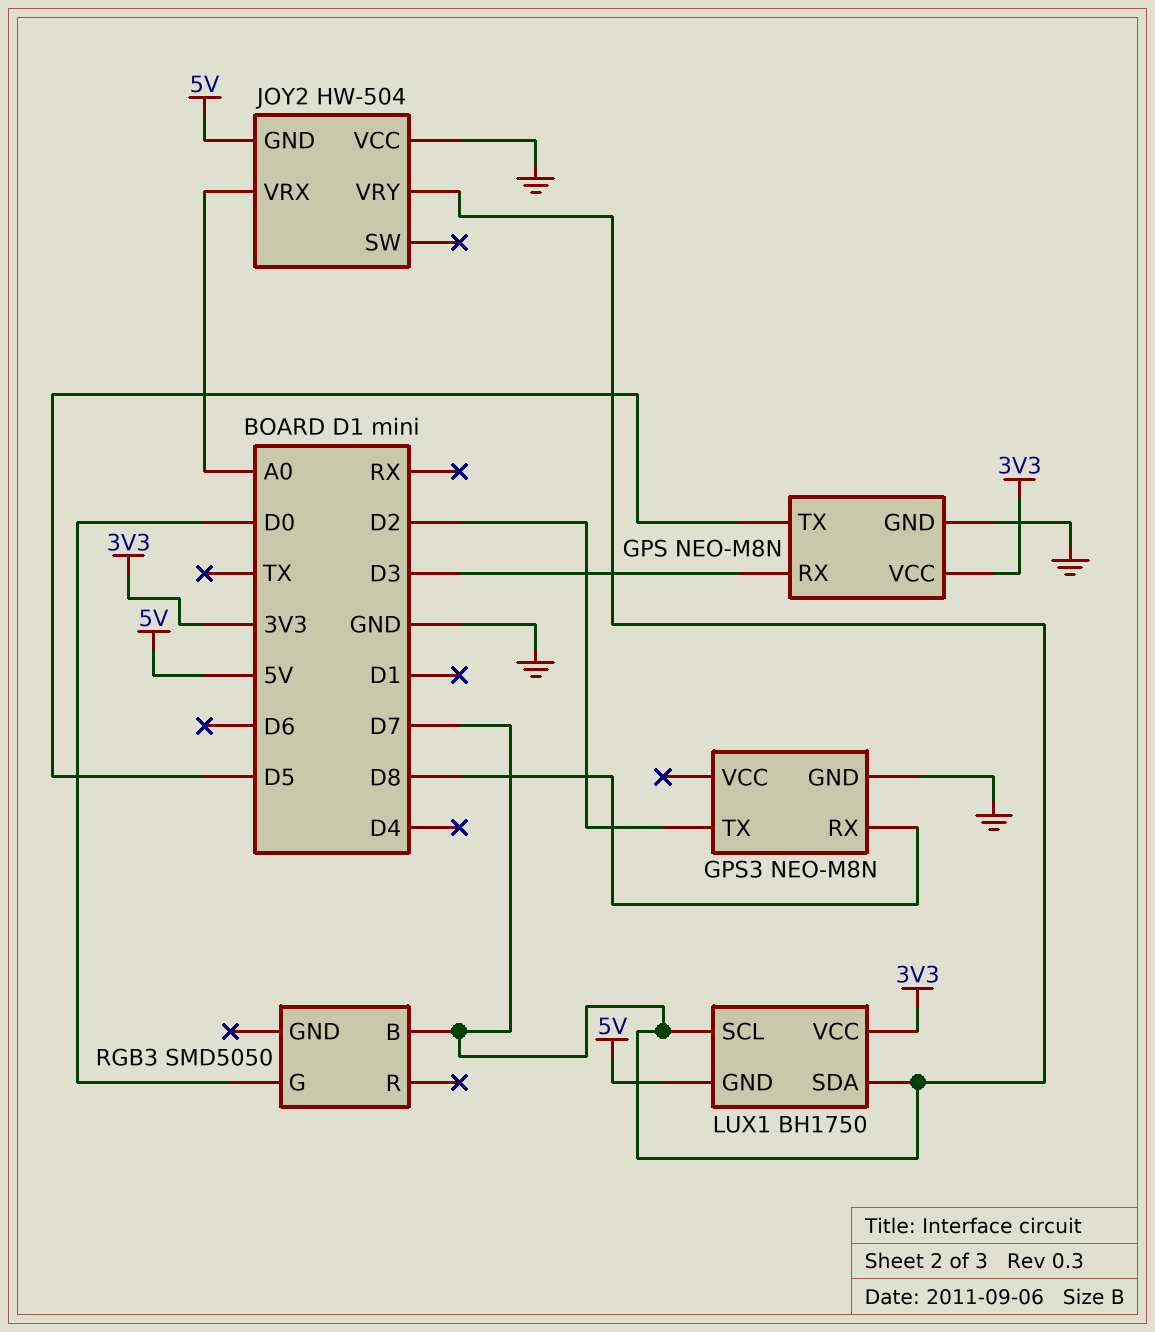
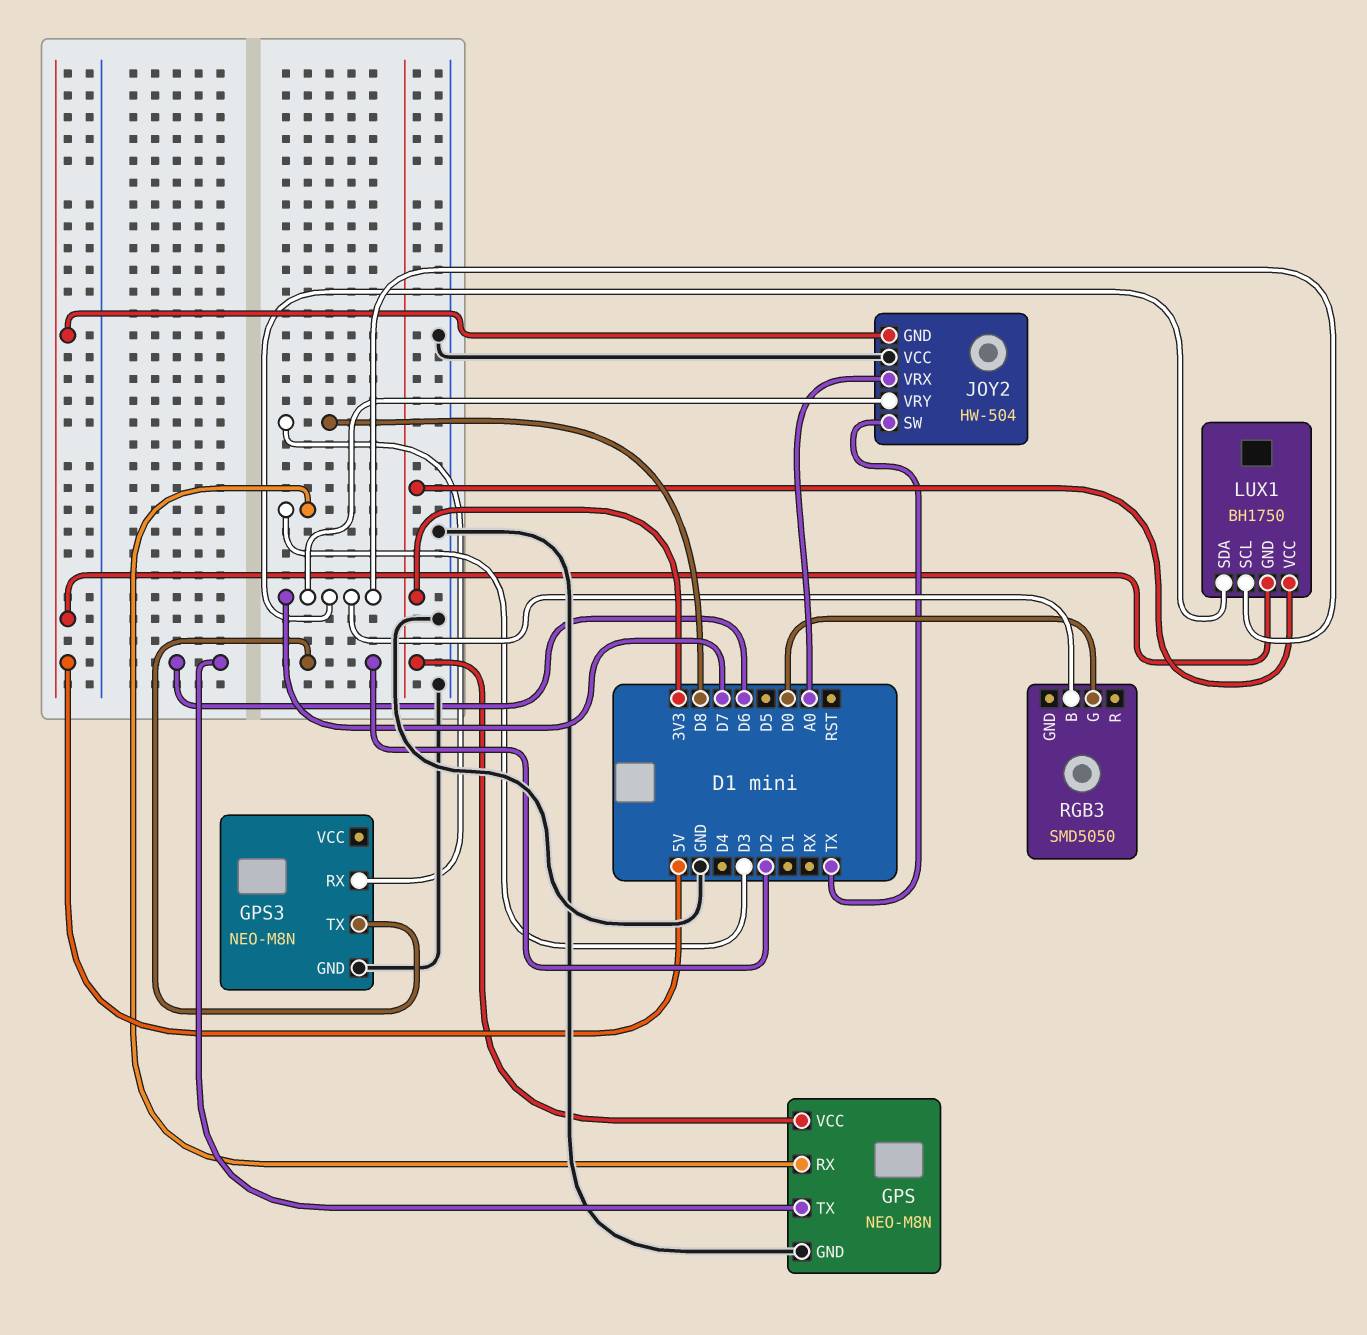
GPS pin TX: D5 -> D6
JOY2 pin SW: none -> TX

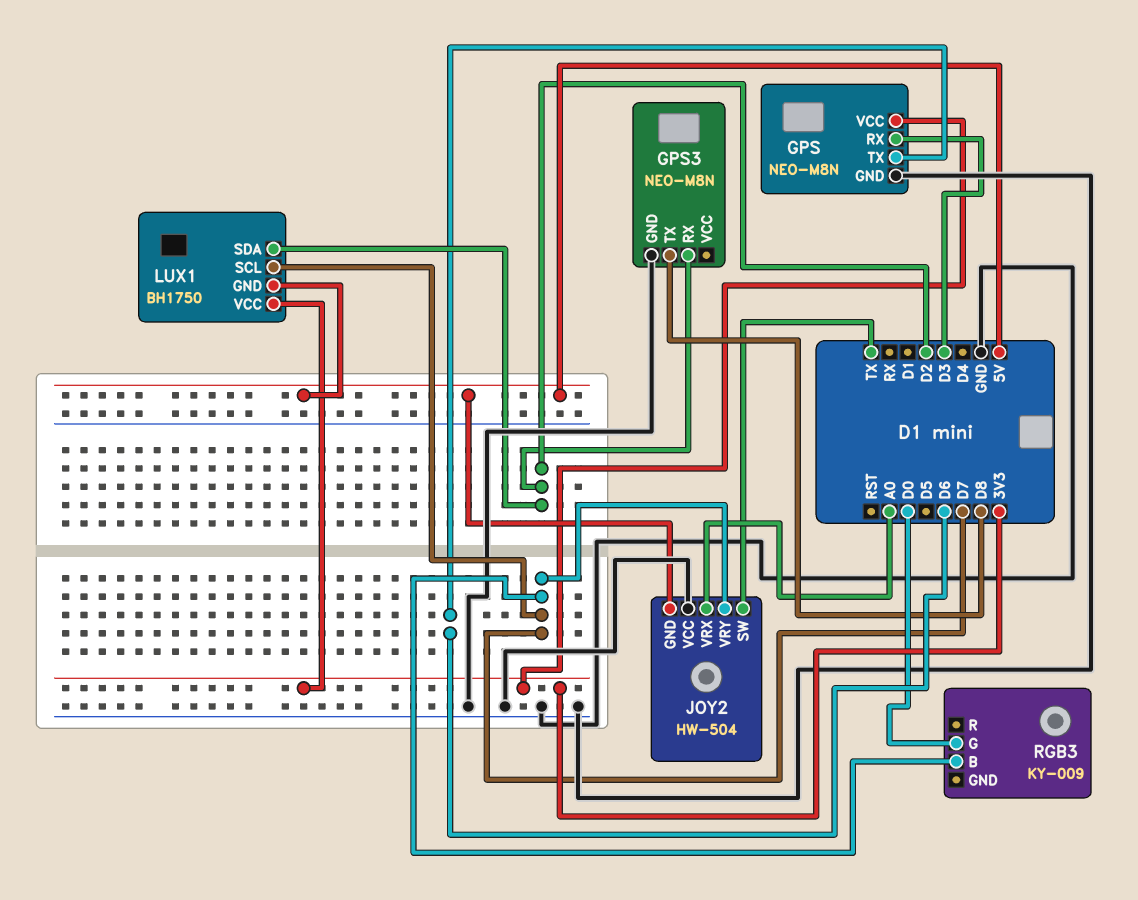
GPS3 pin RX: D8 -> D2
GPS3 pin TX: D2 -> D8
LUX1 pin SDA: D7 -> D2
RGB3: SMD5050 -> KY-009

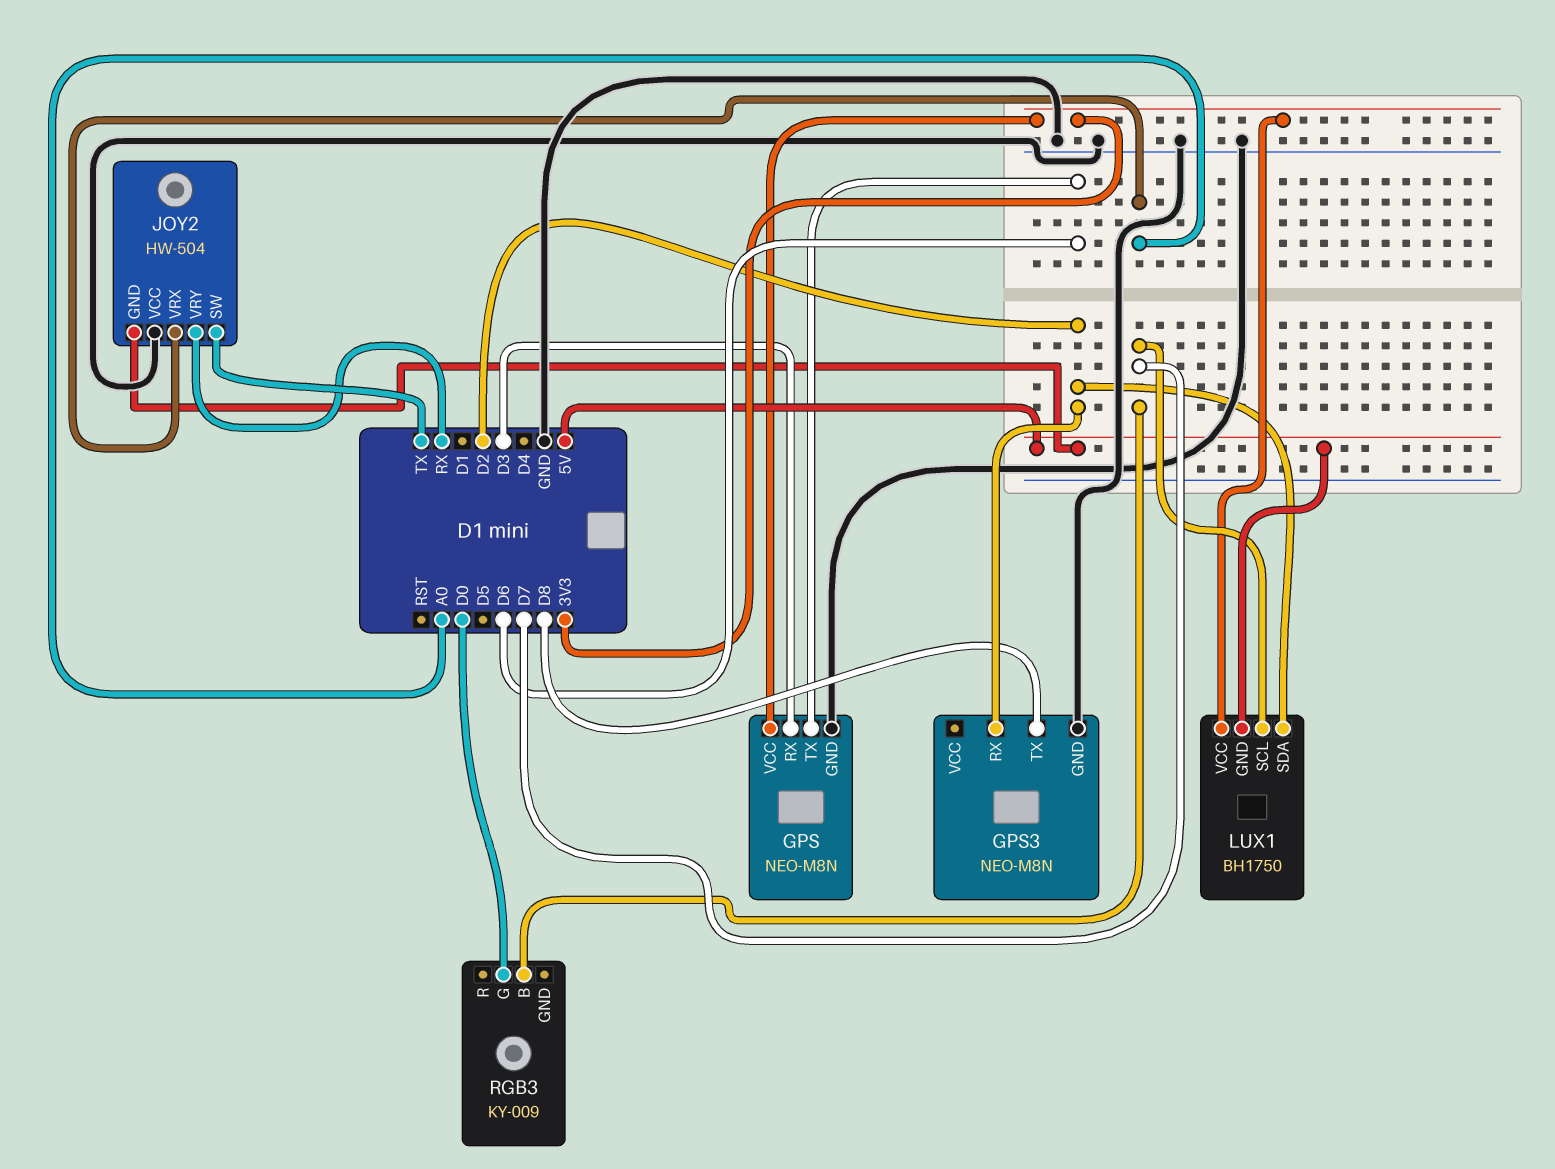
JOY2 pin VRY: D7 -> RX

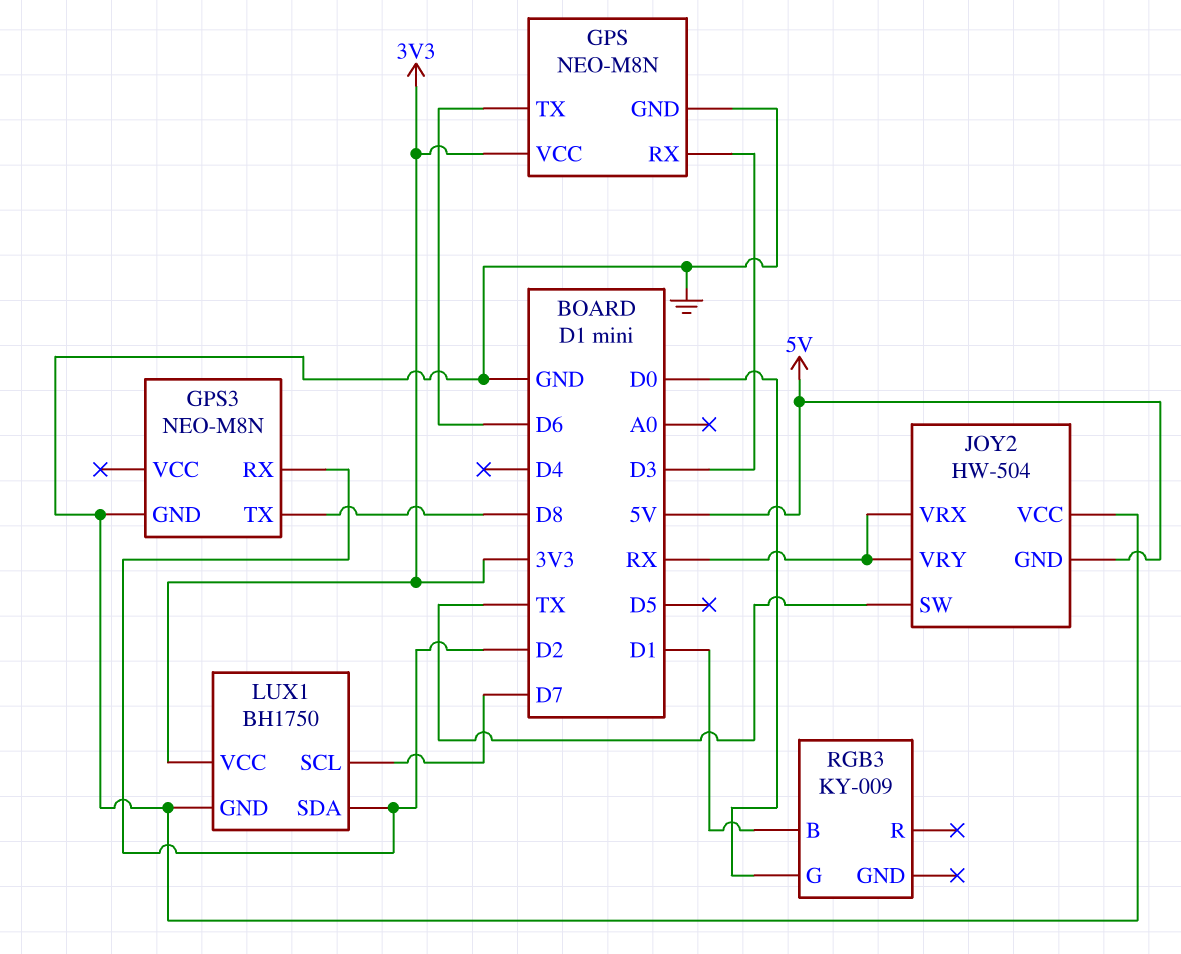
JOY2 pin VRX: A0 -> RX
LUX1 pin GND: 5V -> GND
RGB3 pin B: D7 -> D1

